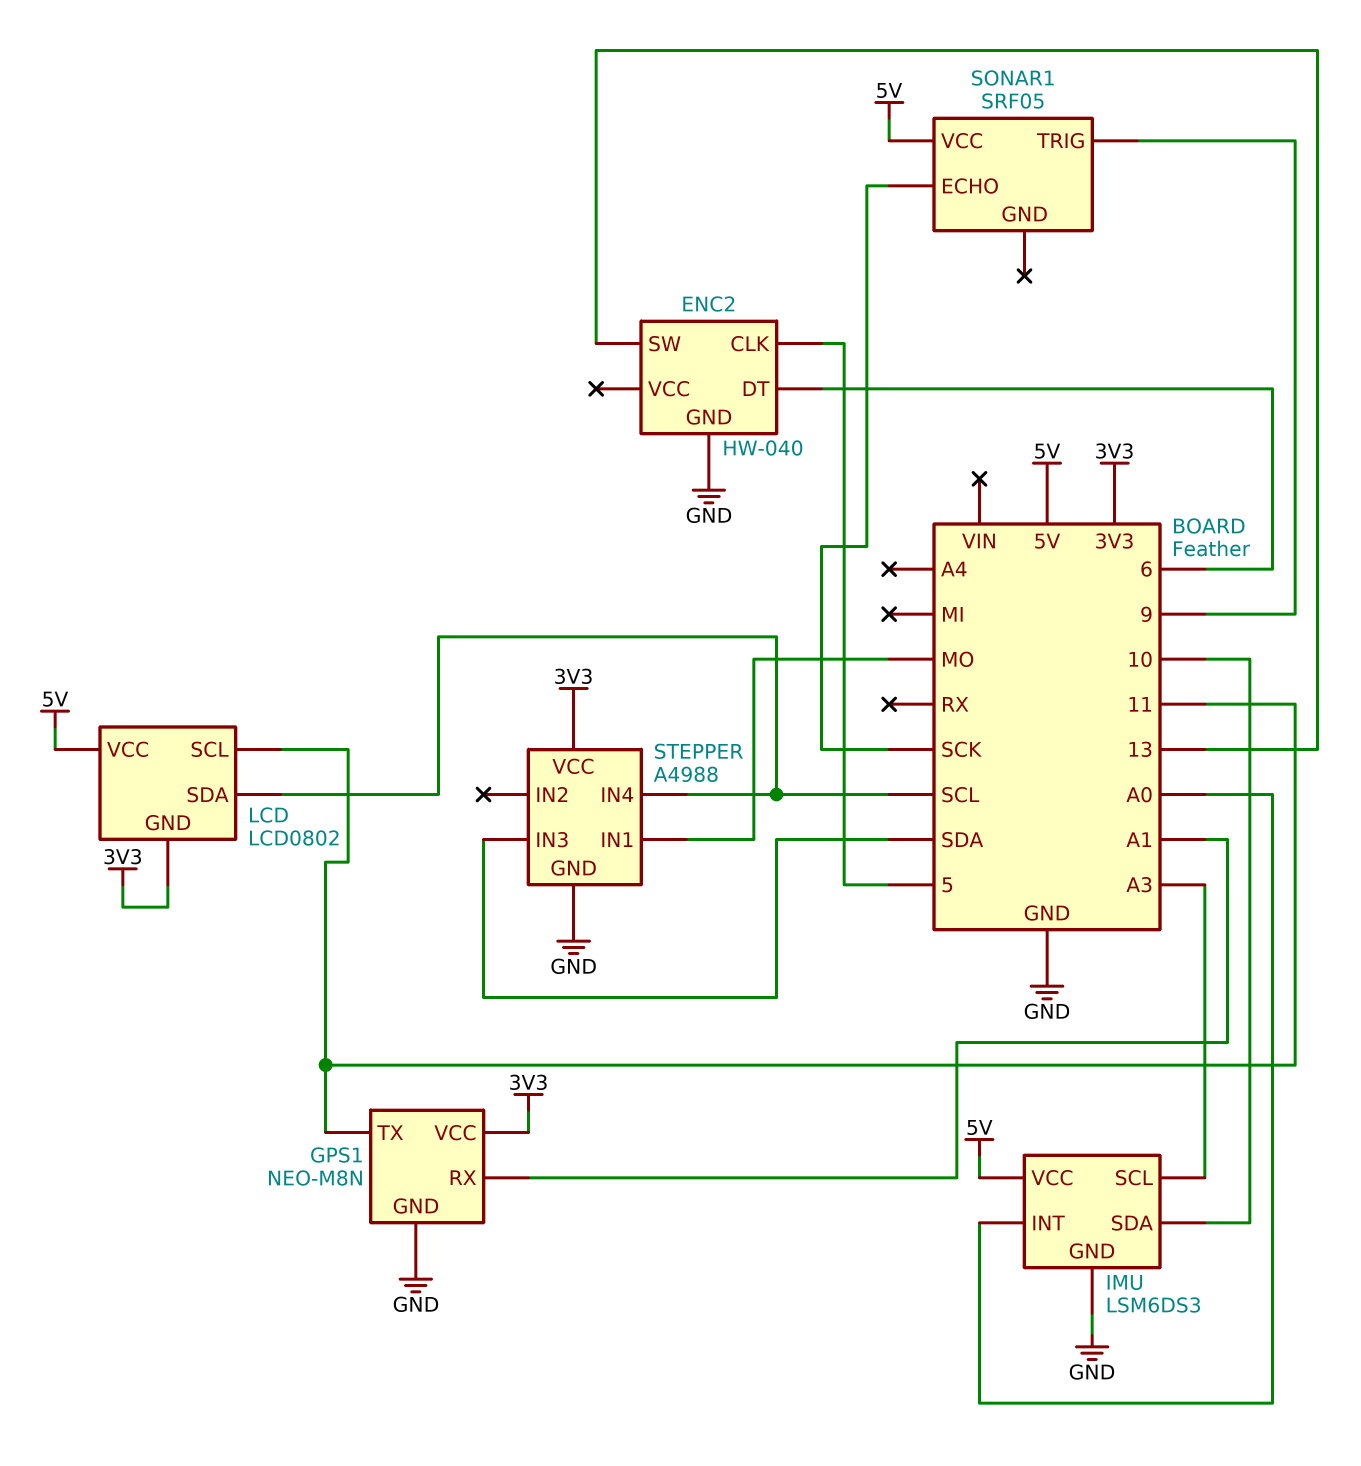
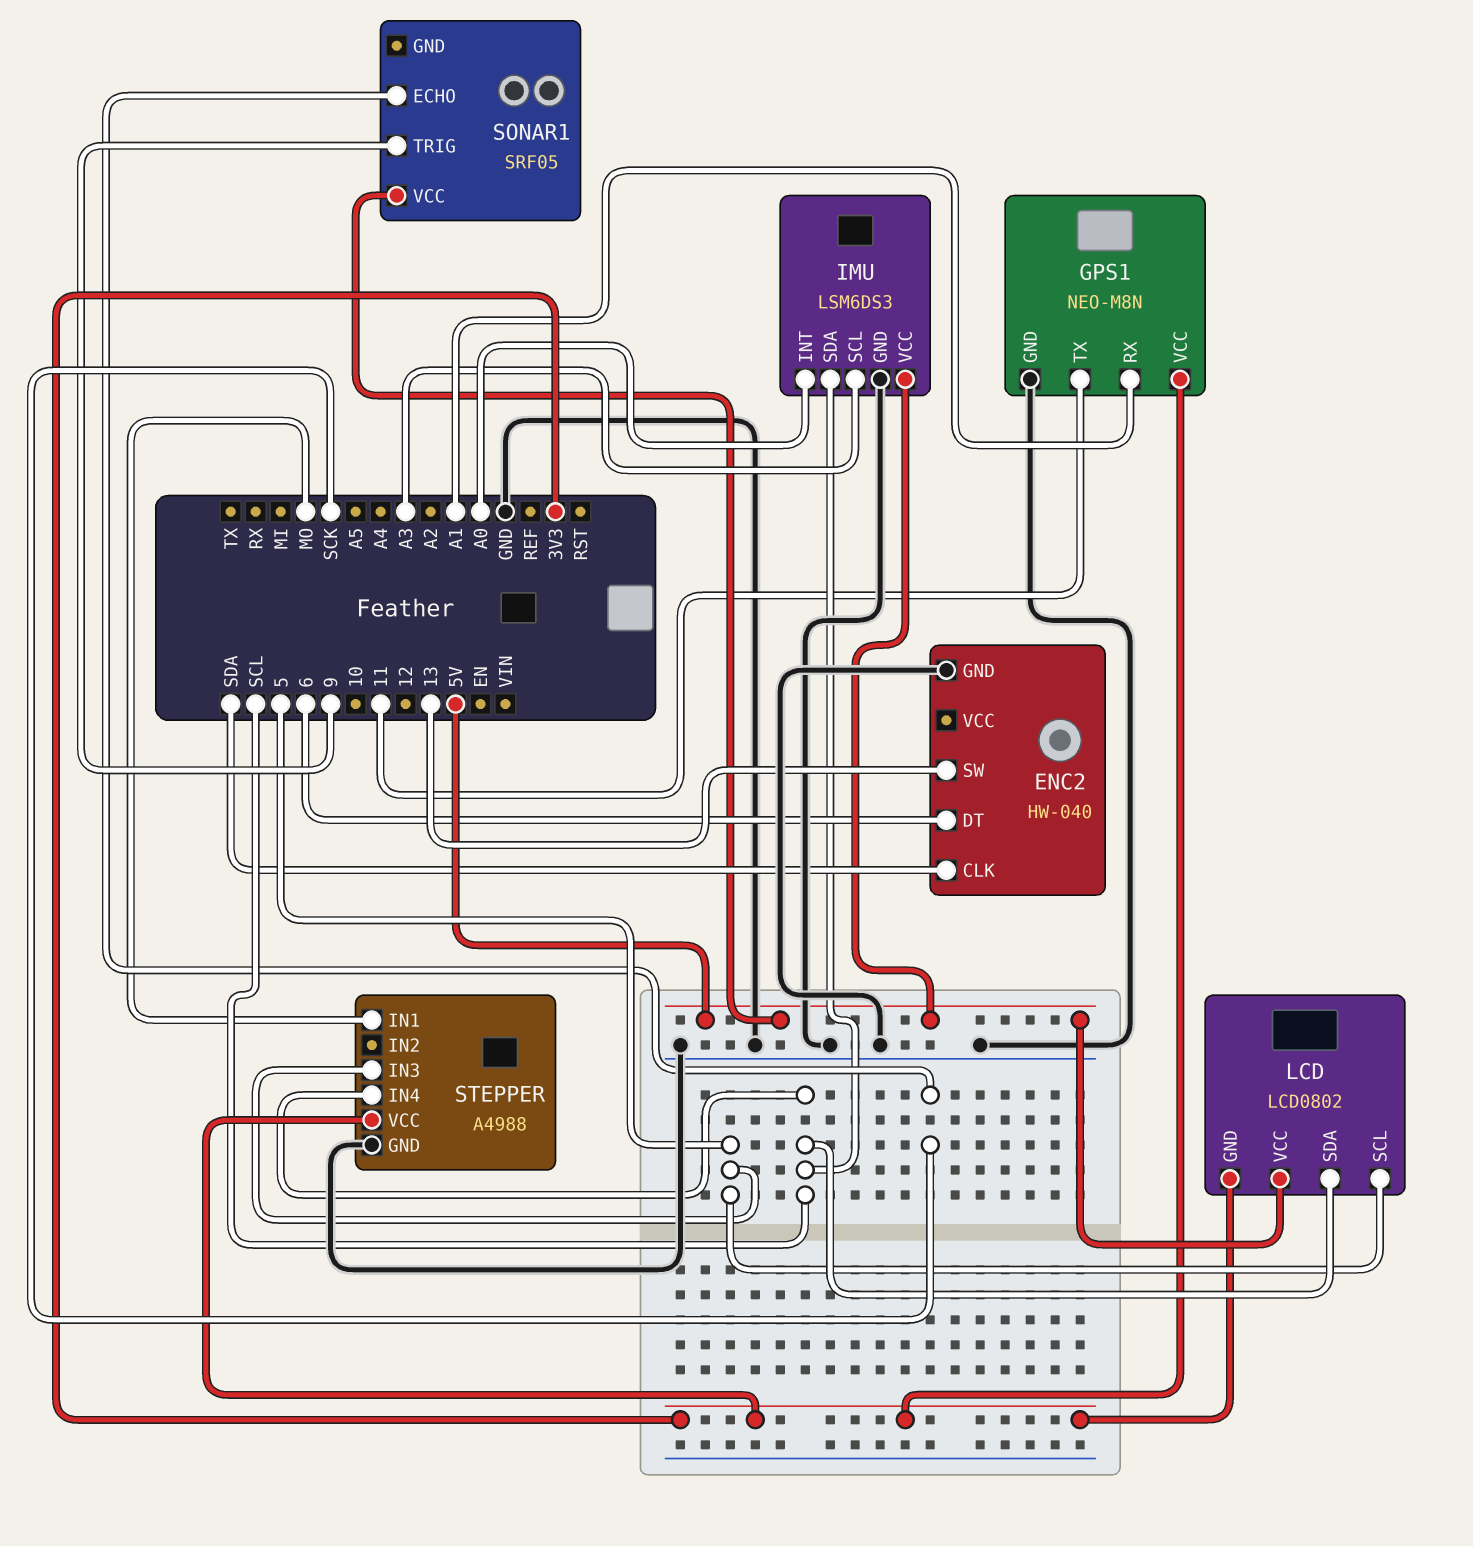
ENC2 pin CLK: 5 -> SDA
IMU pin SDA: 10 -> SCL
LCD pin SCL: 11 -> 5
STEPPER pin IN3: SDA -> 5

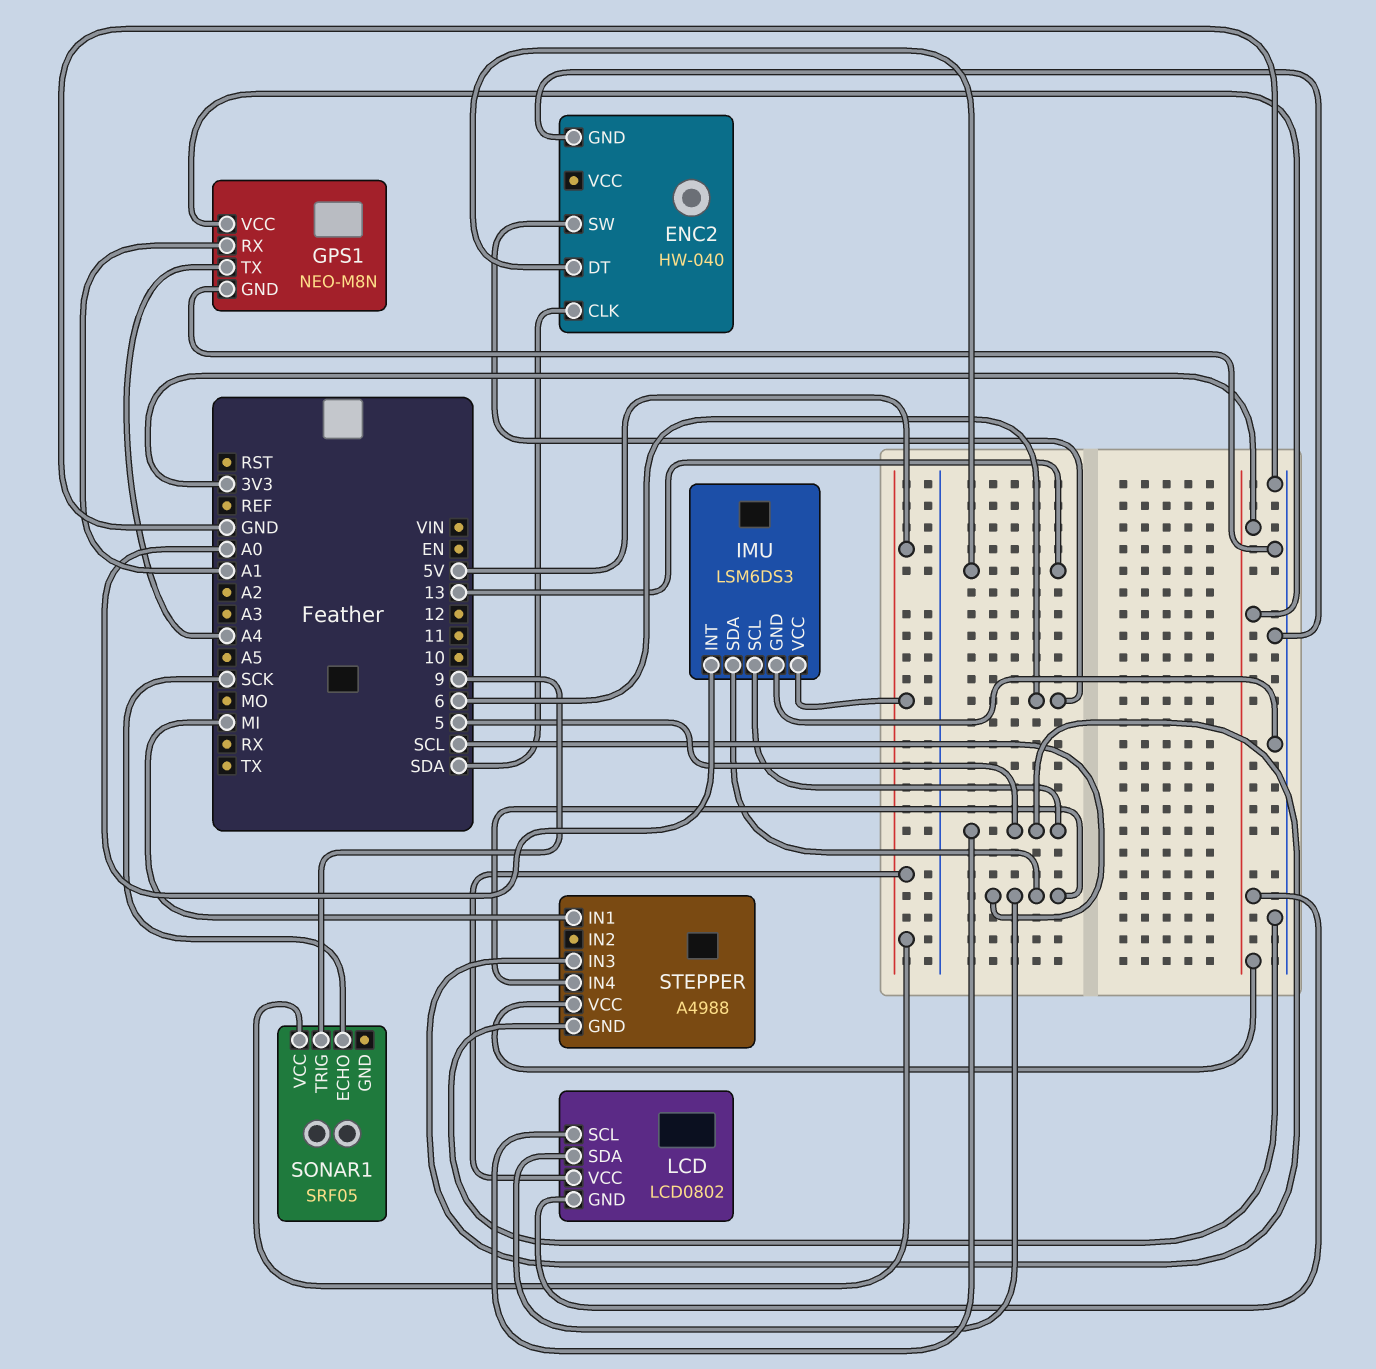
ENC2 pin DT: 6 -> 13
ENC2 pin SW: 13 -> 6
GPS1 pin TX: 11 -> A4
IMU pin SCL: A3 -> 5
STEPPER pin IN1: MO -> MI

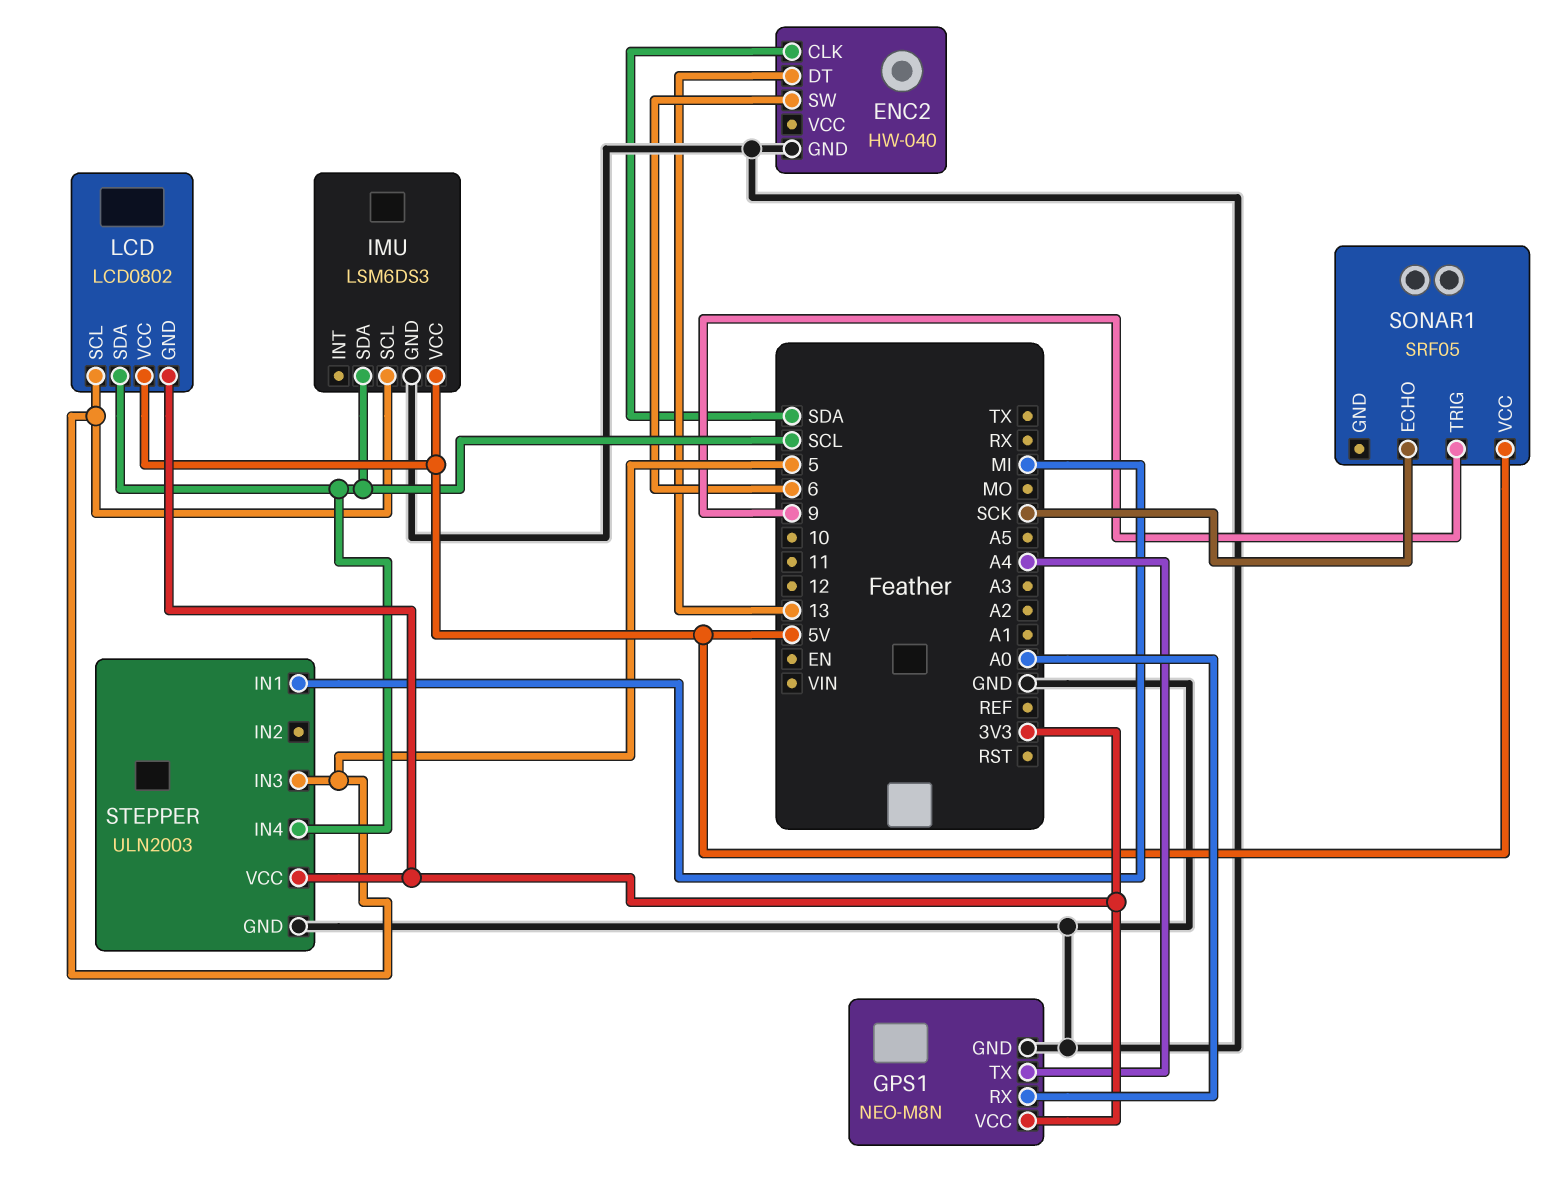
GPS1 pin RX: A1 -> A0
IMU pin INT: A0 -> none
STEPPER: A4988 -> ULN2003

